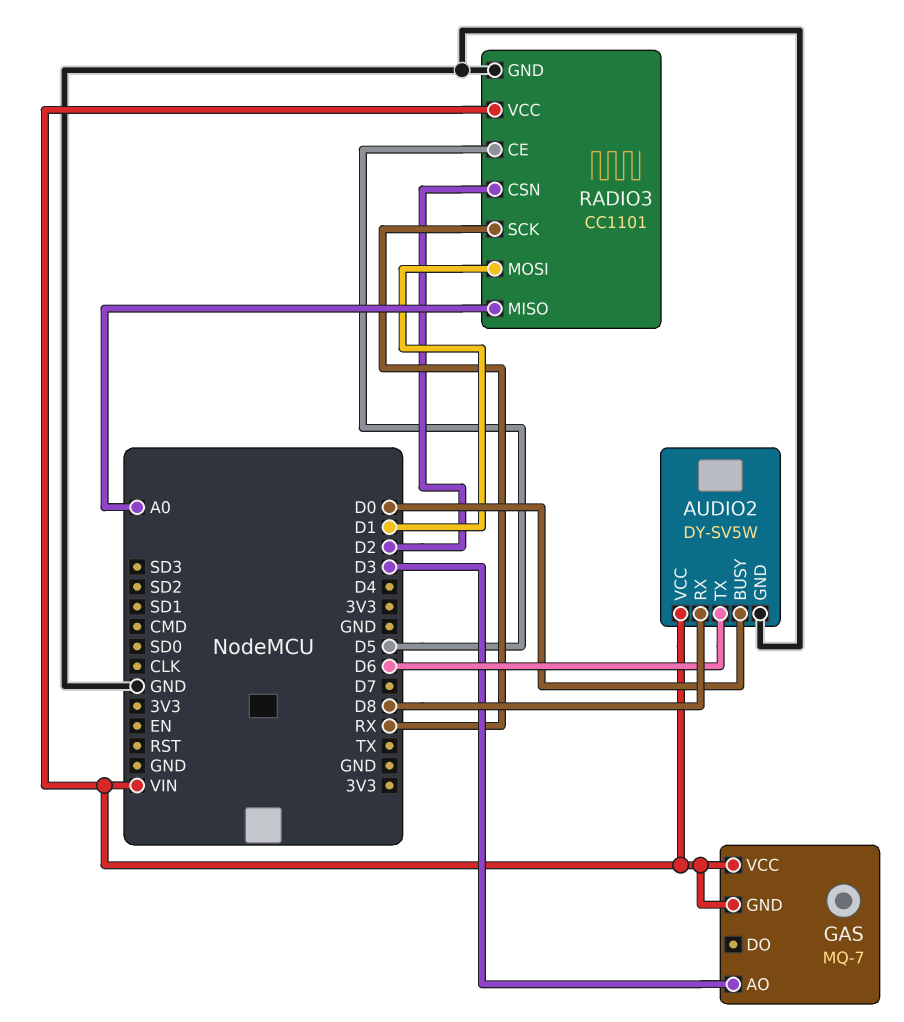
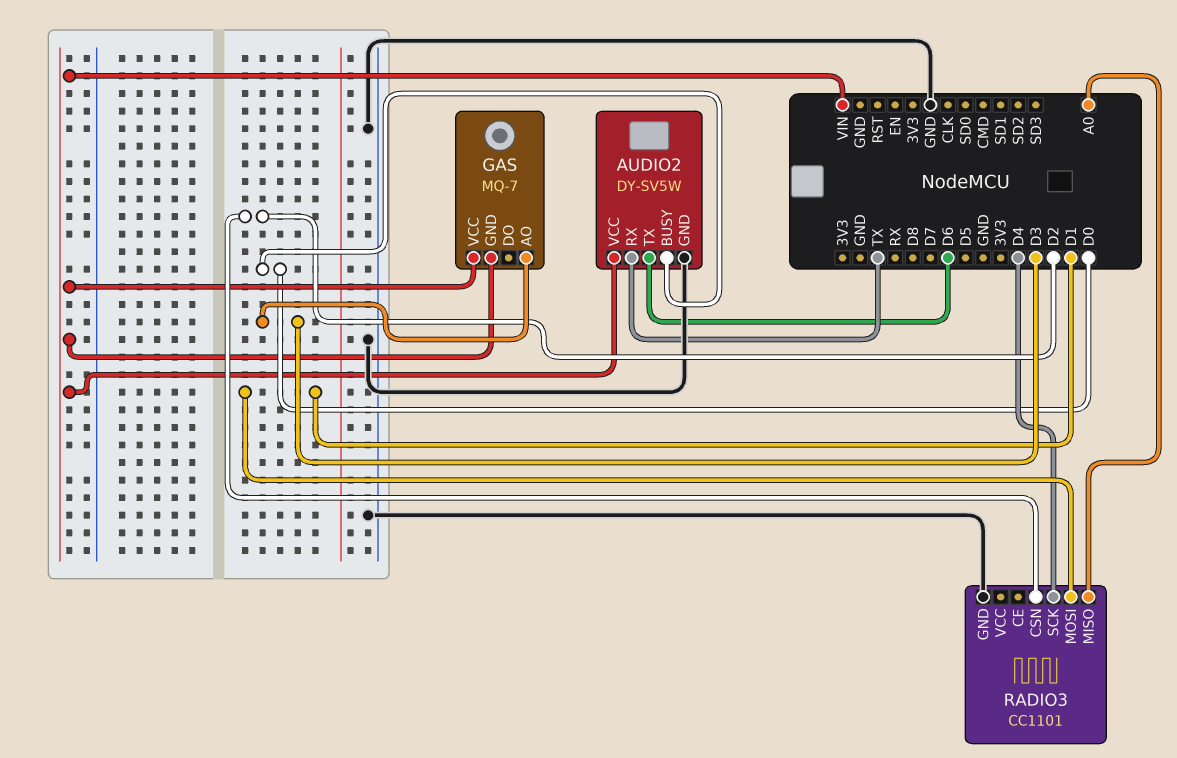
AUDIO2 pin RX: D8 -> TX
RADIO3 pin CE: D5 -> none
RADIO3 pin SCK: RX -> D4
RADIO3 pin VCC: VIN -> none

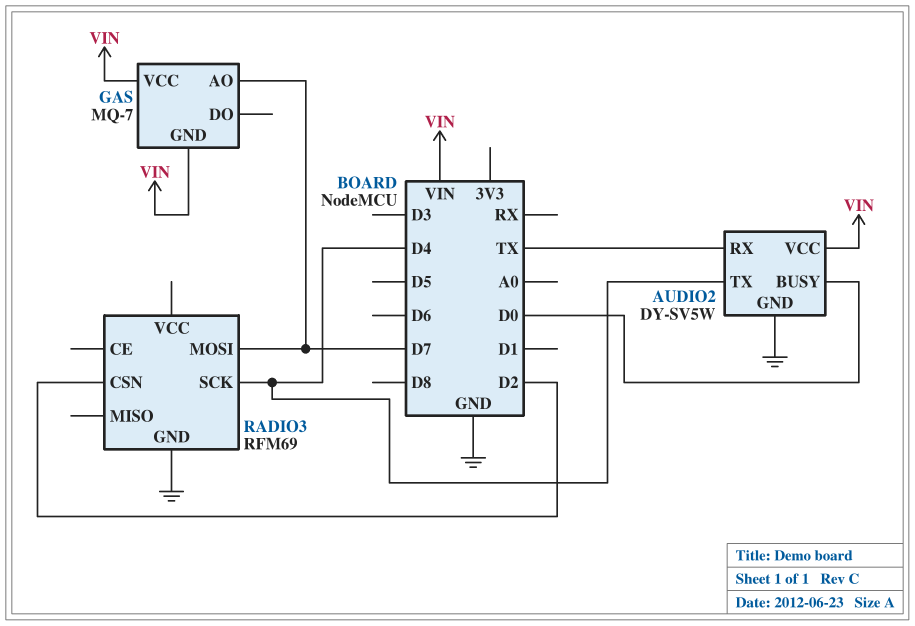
AUDIO2 pin TX: D6 -> D4
GAS pin AO: D3 -> D7
RADIO3: CC1101 -> RFM69
RADIO3 pin MISO: A0 -> none
RADIO3 pin MOSI: D1 -> D7

